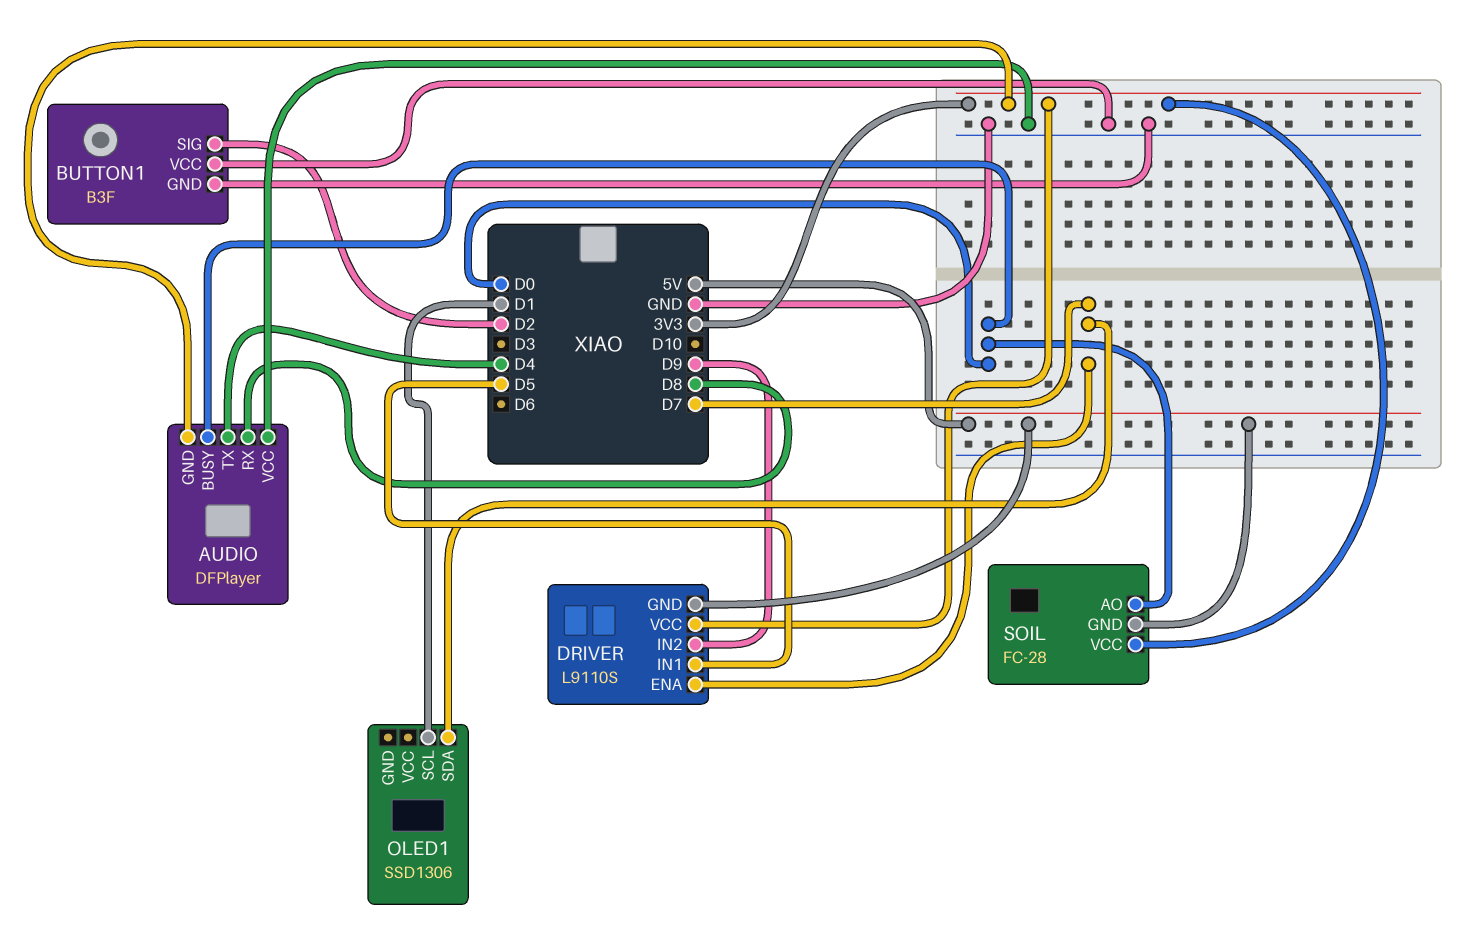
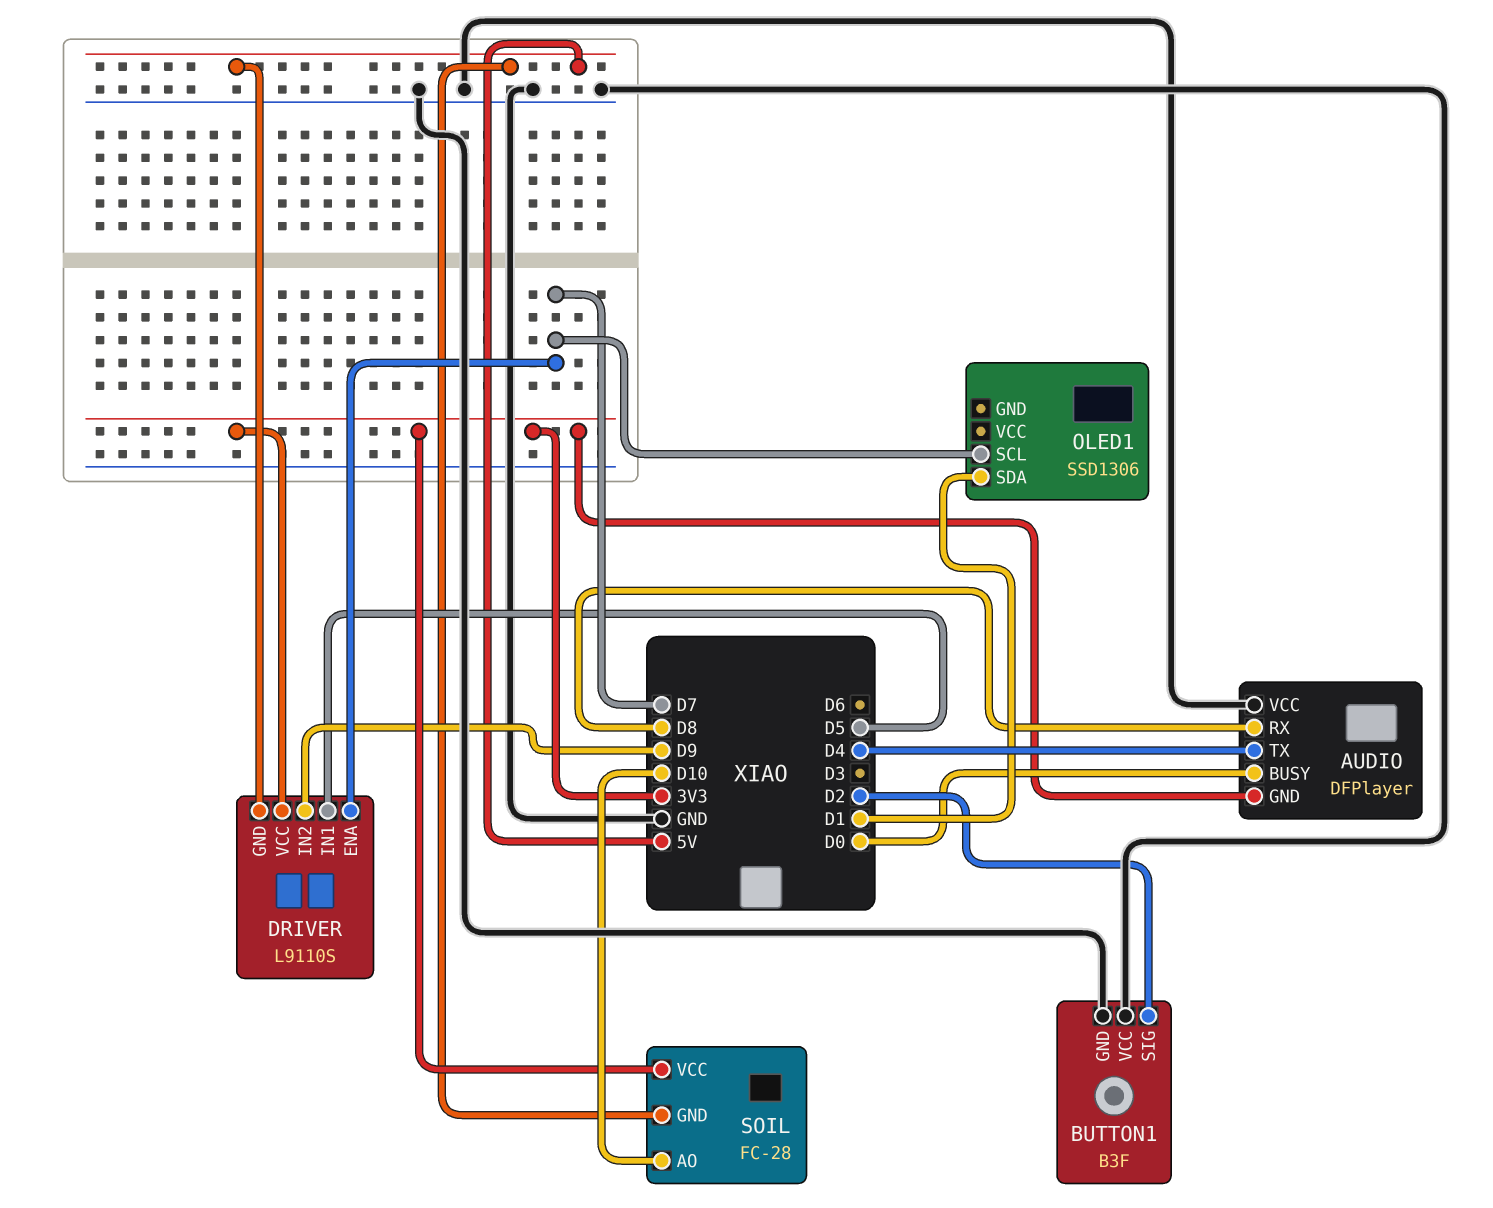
OLED1 pin SCL: D1 -> D7
OLED1 pin SDA: D7 -> D1
SOIL pin AO: D0 -> D10

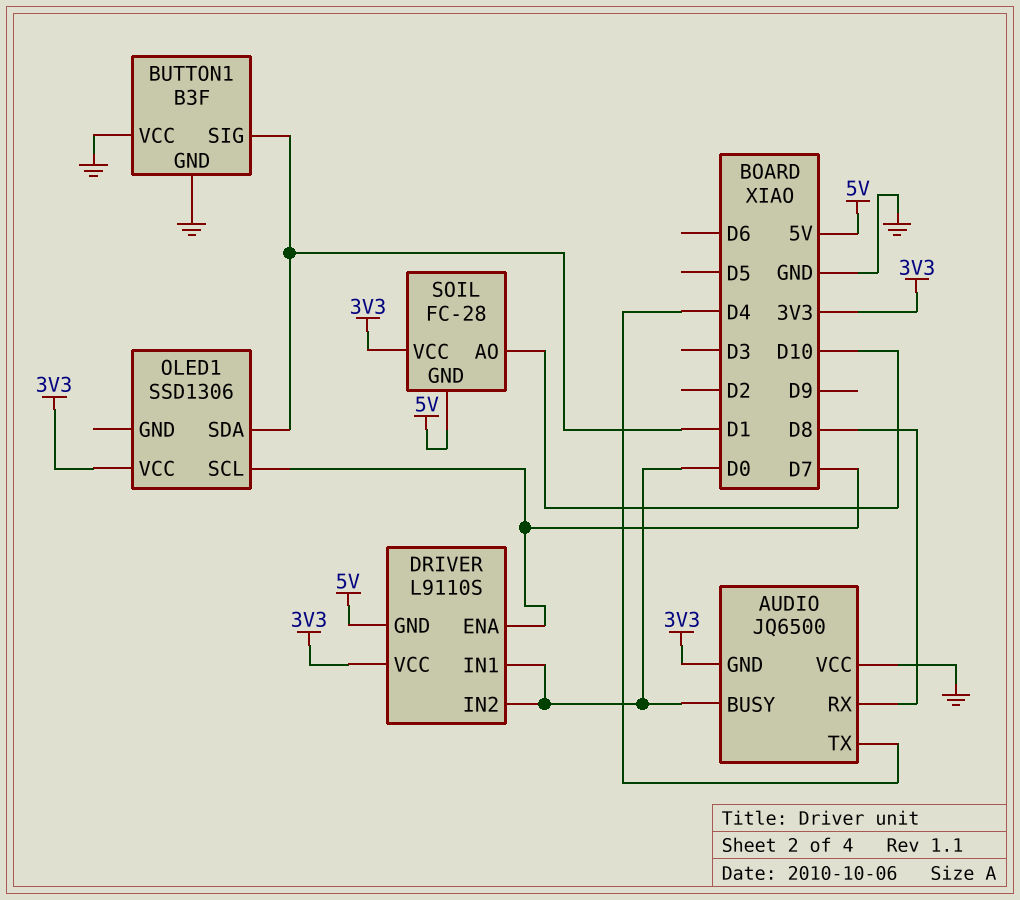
AUDIO: DFPlayer -> JQ6500
BUTTON1 pin SIG: D2 -> D1
DRIVER pin IN1: D5 -> D0
DRIVER pin IN2: D9 -> D0
OLED1 pin VCC: none -> 3V3

